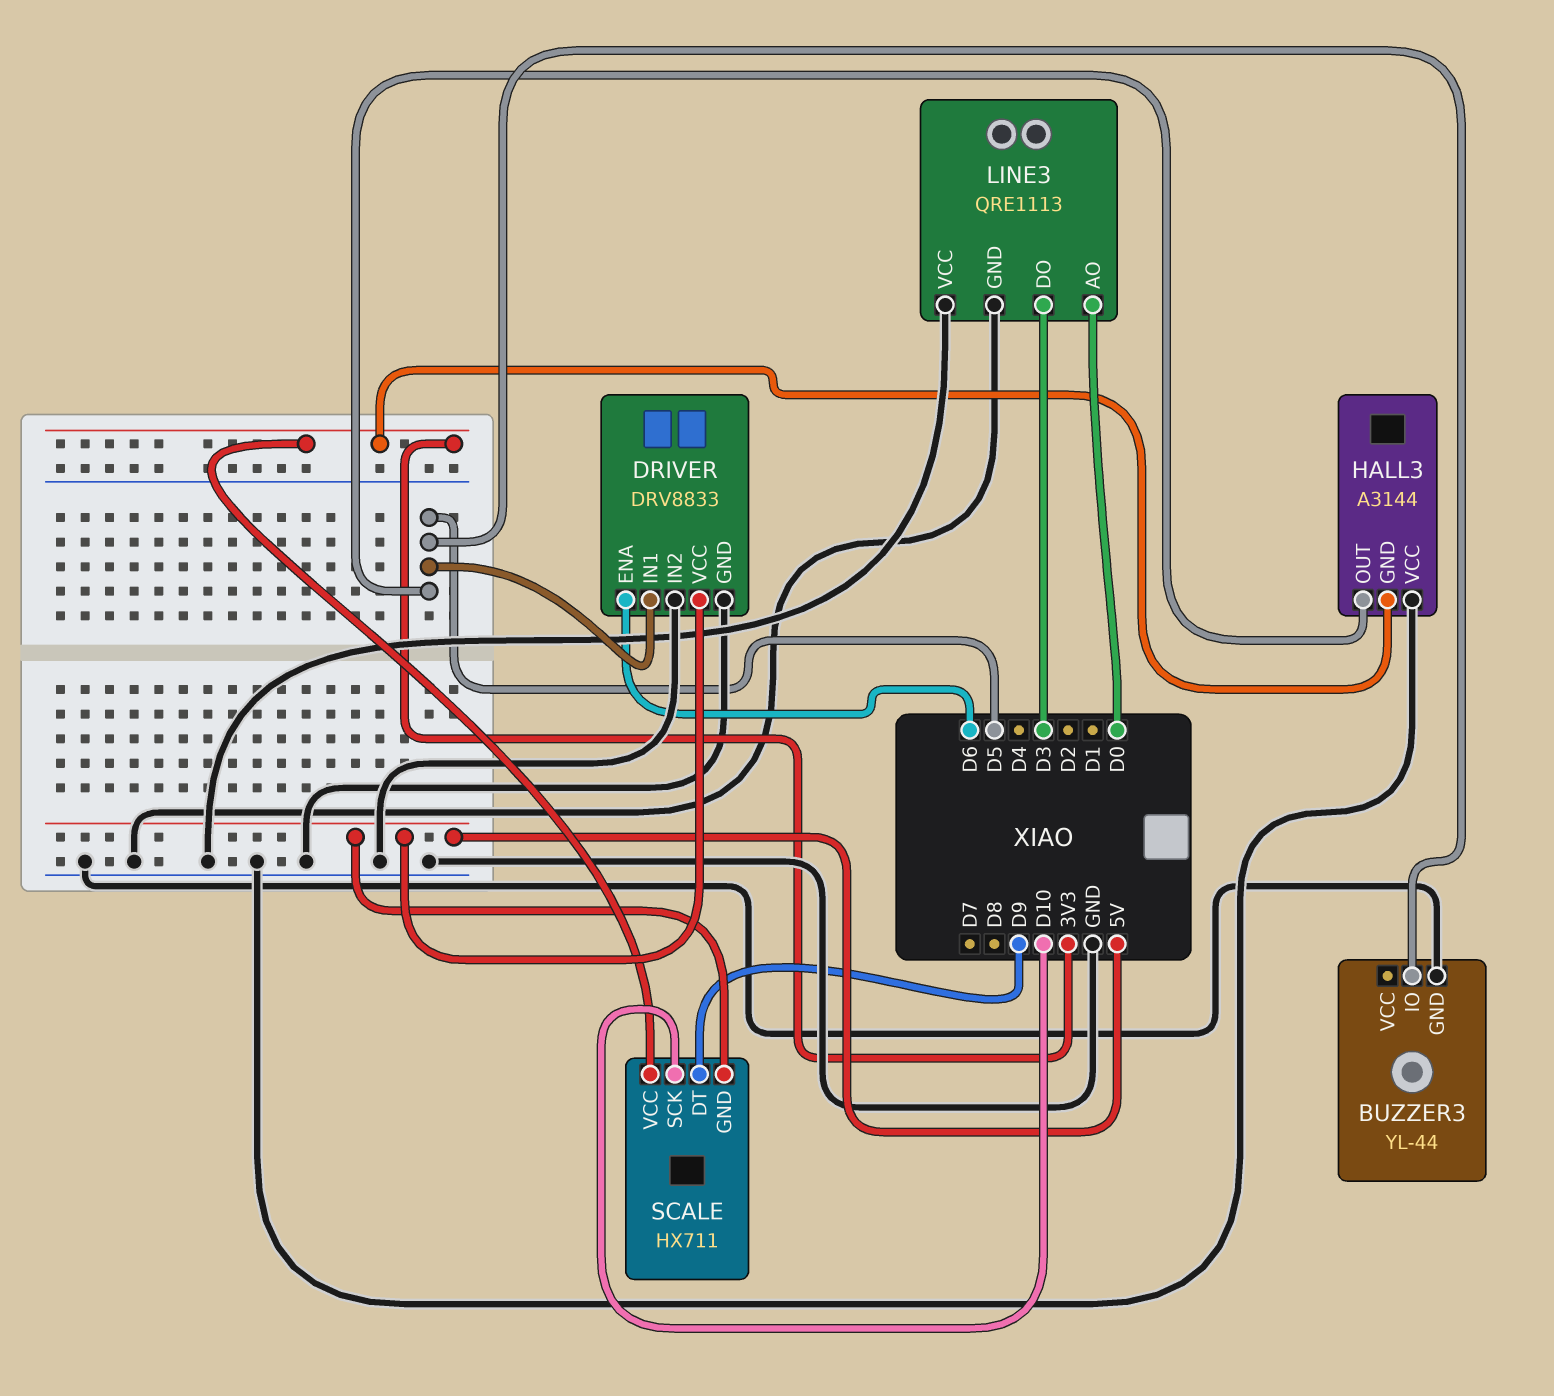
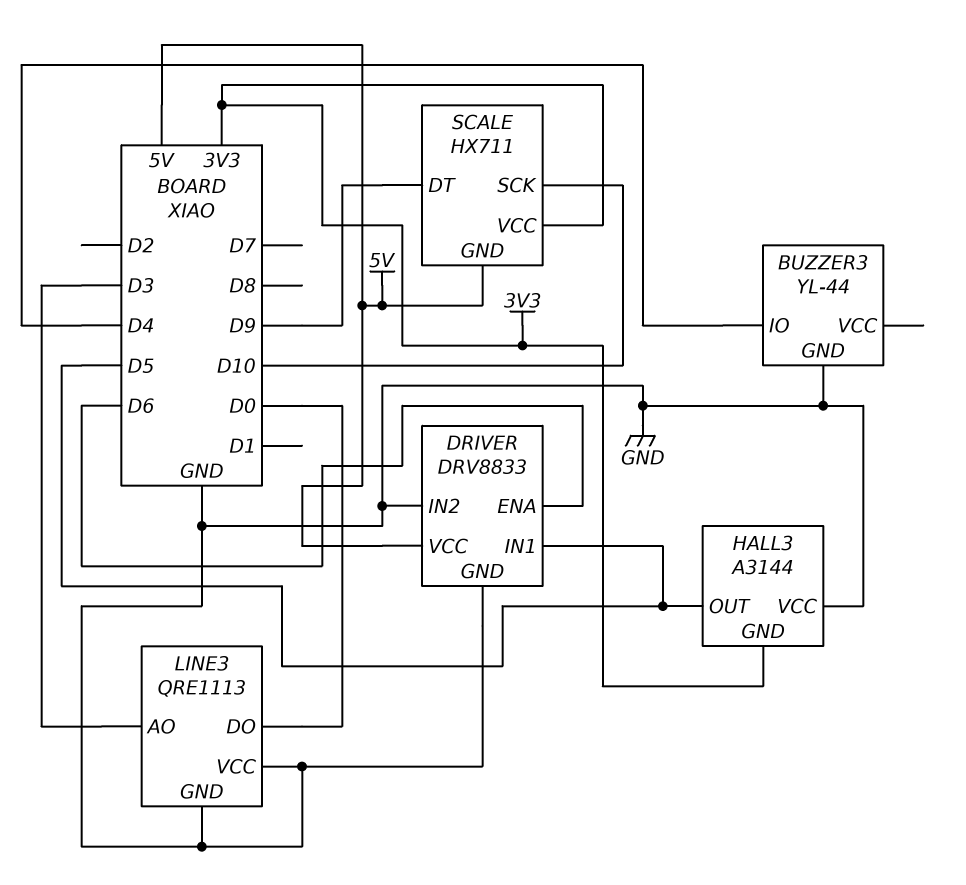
BUZZER3 pin IO: D5 -> D4
LINE3 pin AO: D0 -> D3
LINE3 pin DO: D3 -> D0

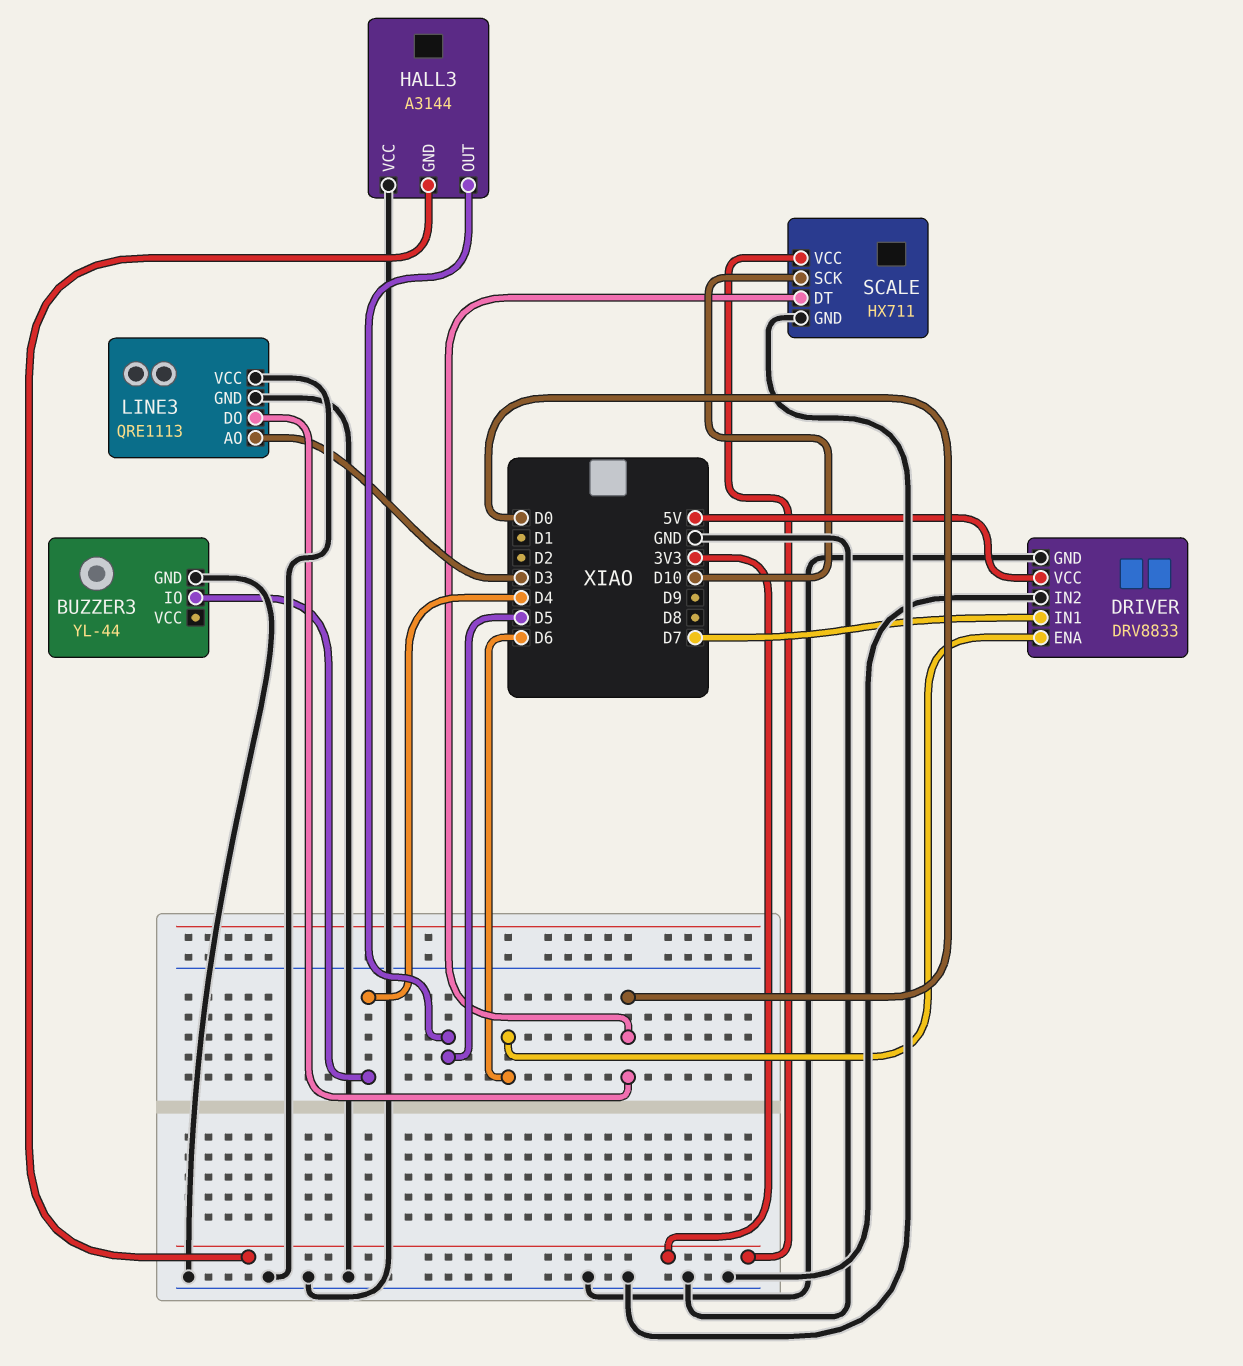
DRIVER pin IN1: D5 -> D7
SCALE pin DT: D9 -> D0
SCALE pin GND: 5V -> GND

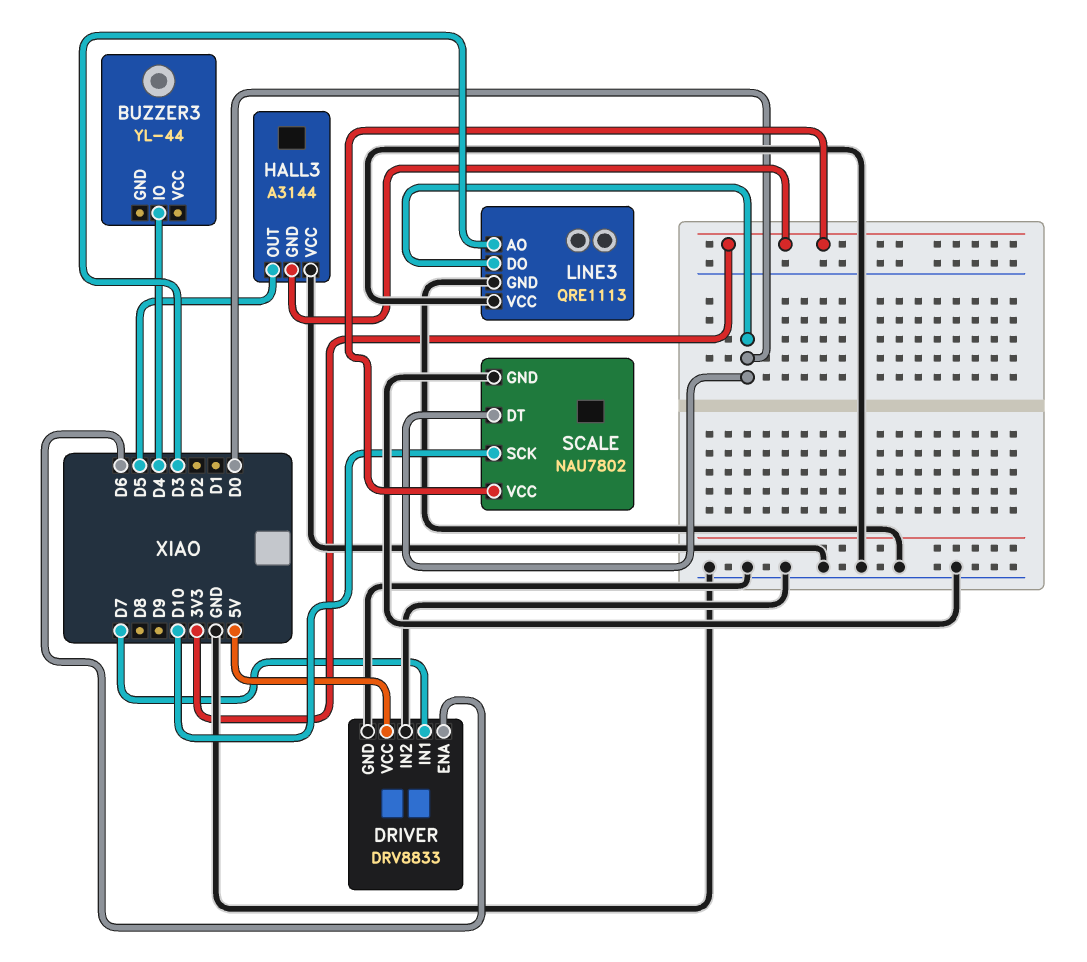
BUZZER3 pin GND: GND -> none
SCALE: HX711 -> NAU7802

